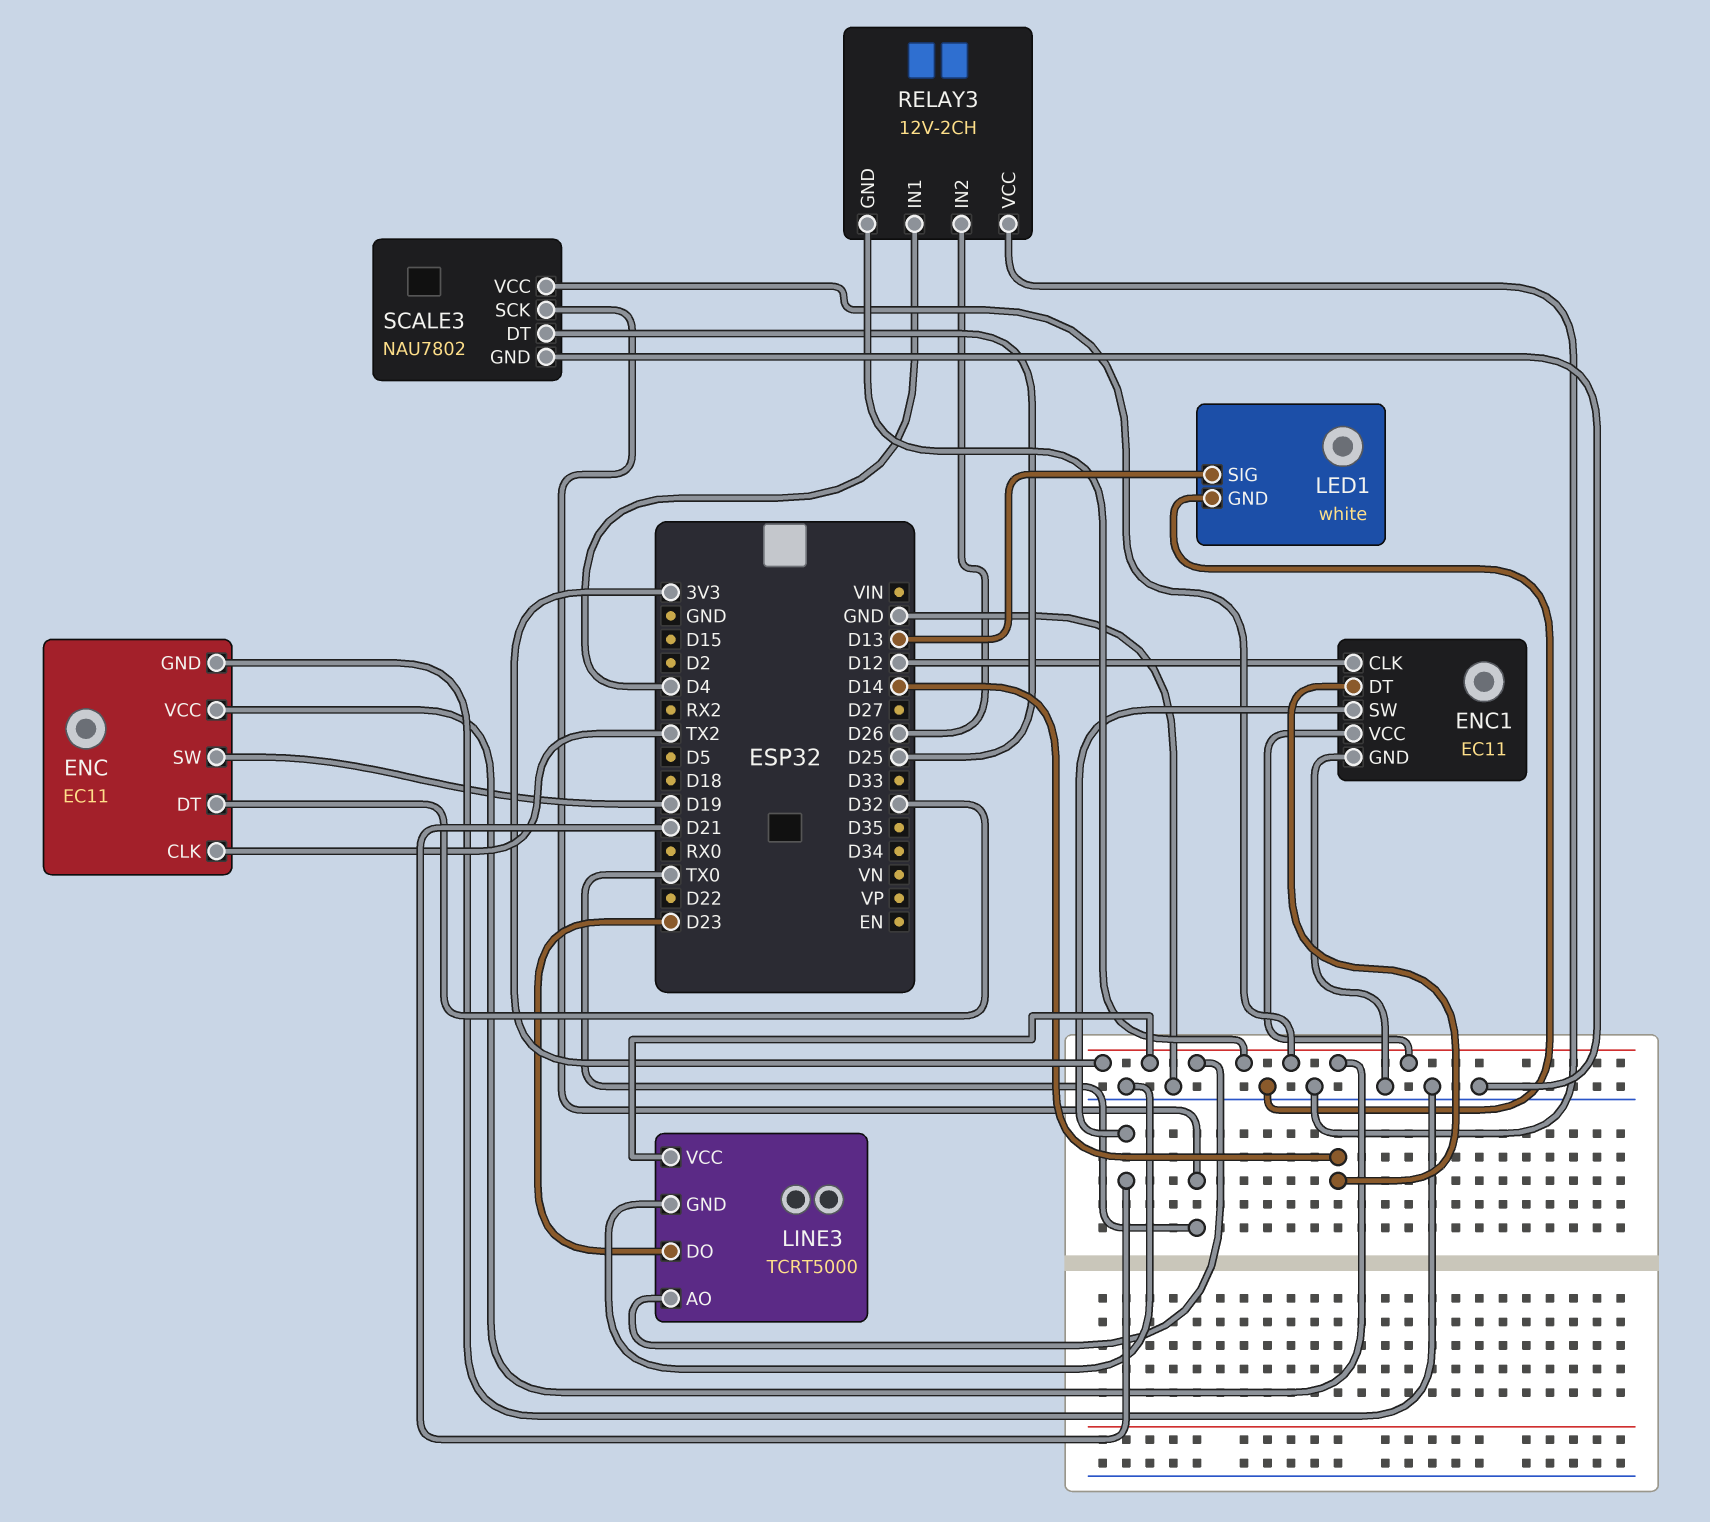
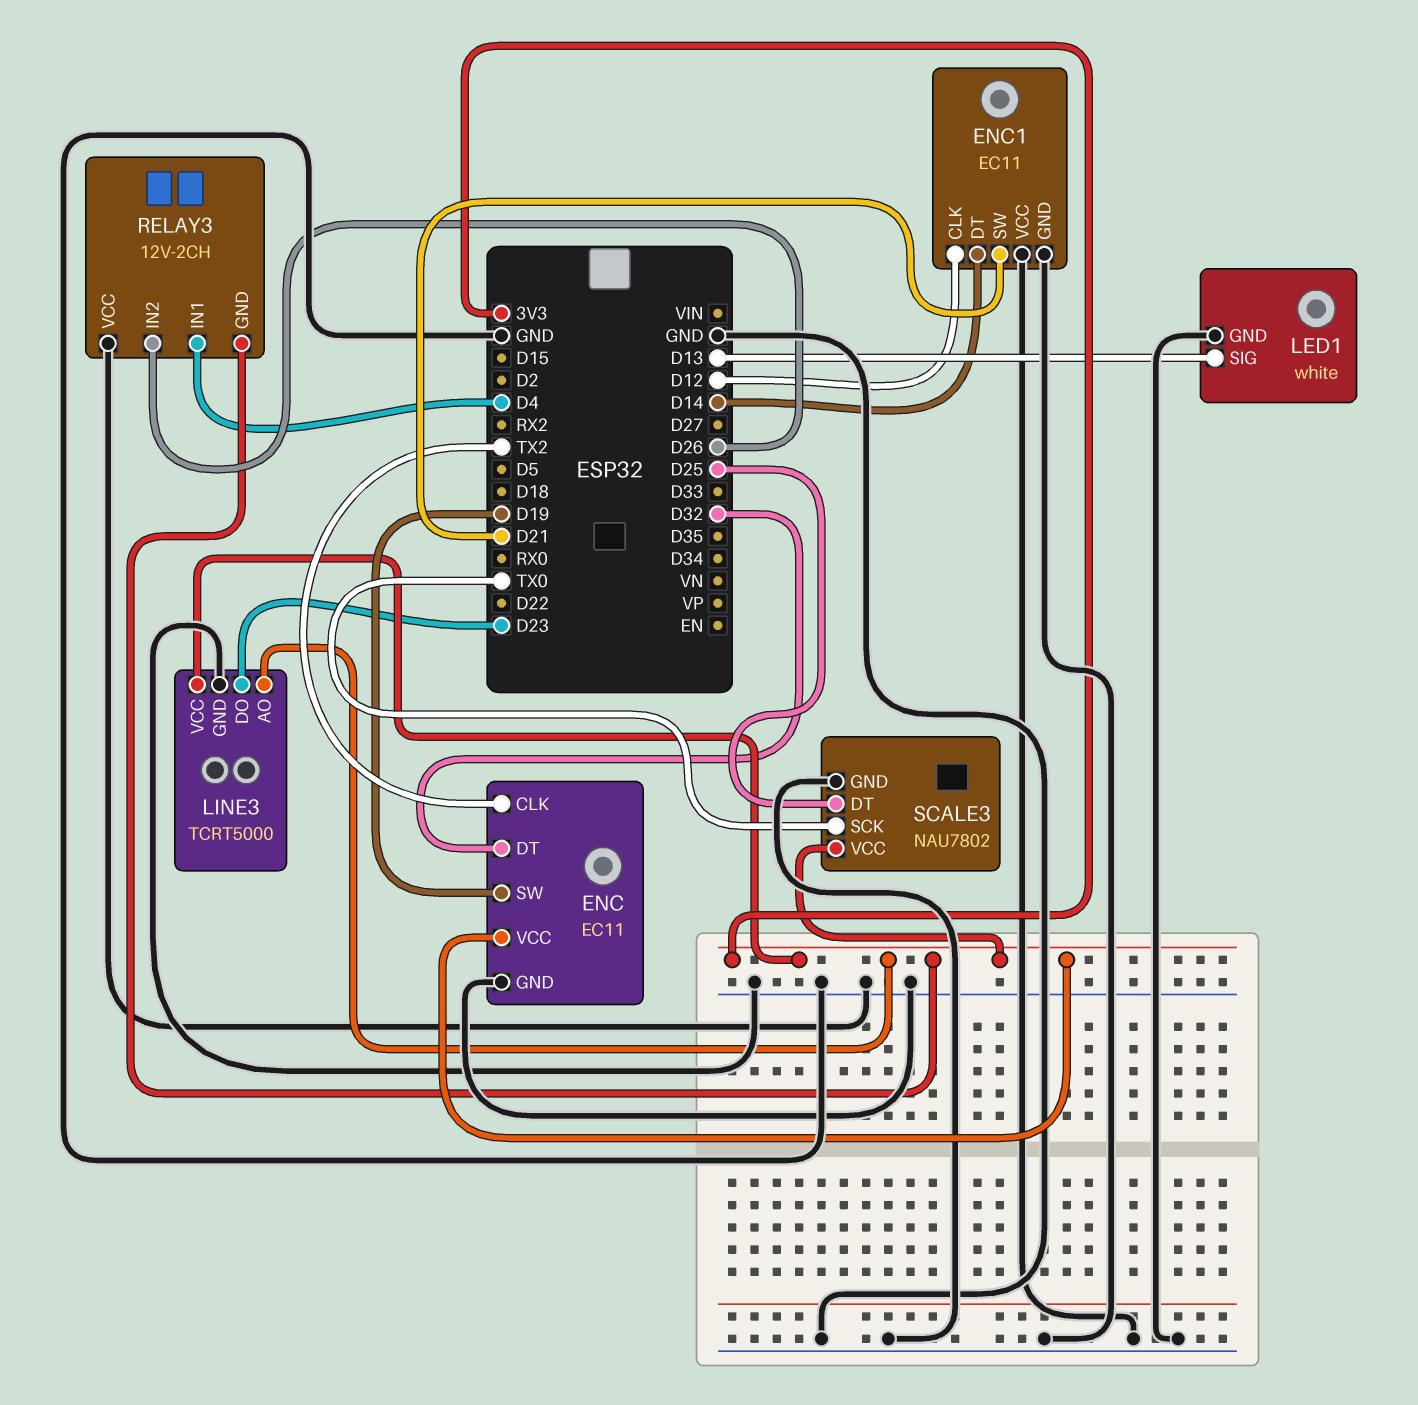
ENC1 pin VCC: 3V3 -> GND

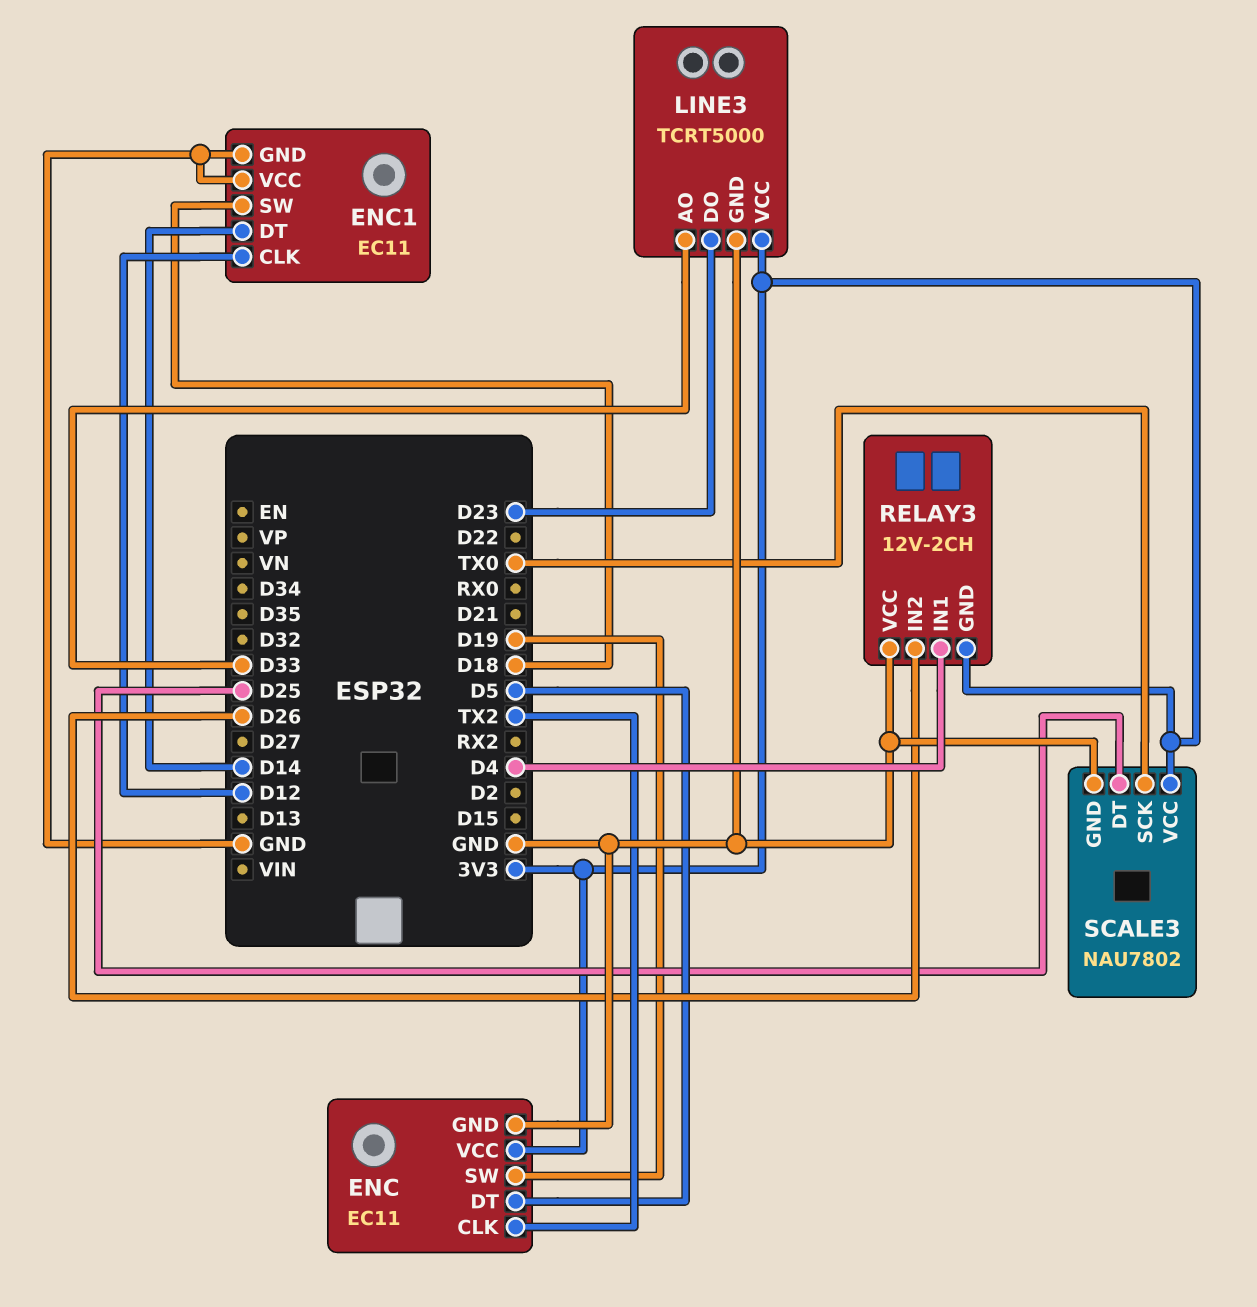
ENC pin DT: D32 -> D5
ENC1 pin SW: D21 -> D18
LED1: white -> none
LED1 pin GND: GND -> none
LED1 pin SIG: D13 -> none
LINE3 pin AO: 3V3 -> D33

